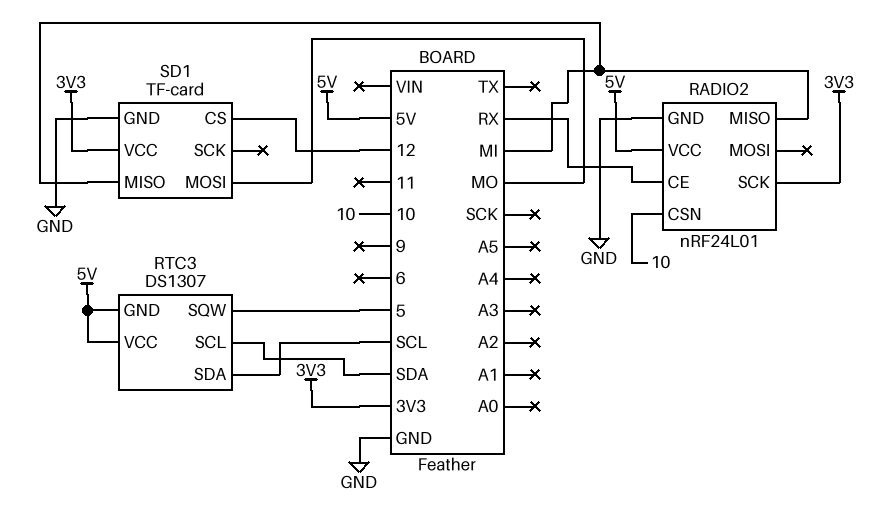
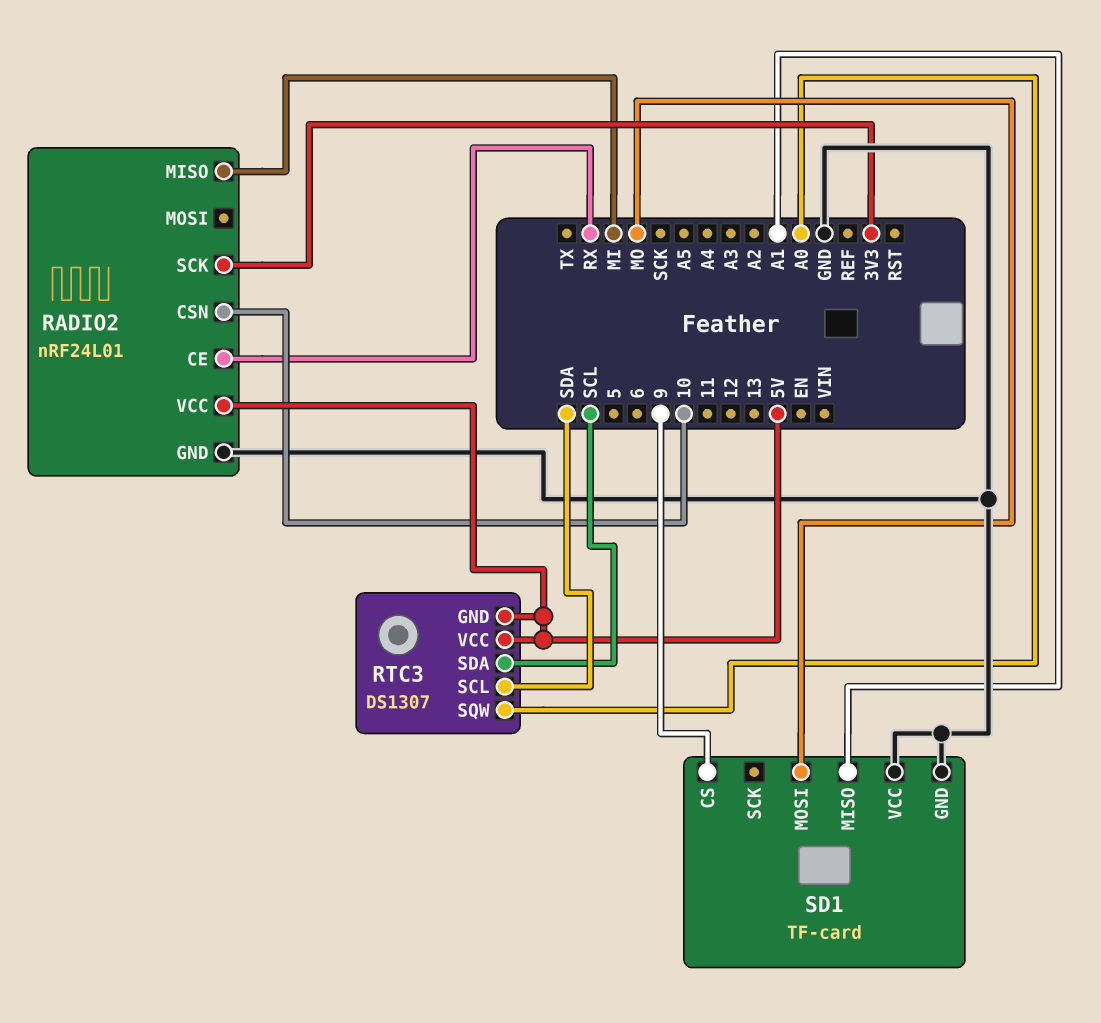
RTC3 pin SQW: 5 -> A0
SD1 pin CS: 12 -> 9
SD1 pin MISO: MI -> A1
SD1 pin VCC: 3V3 -> GND

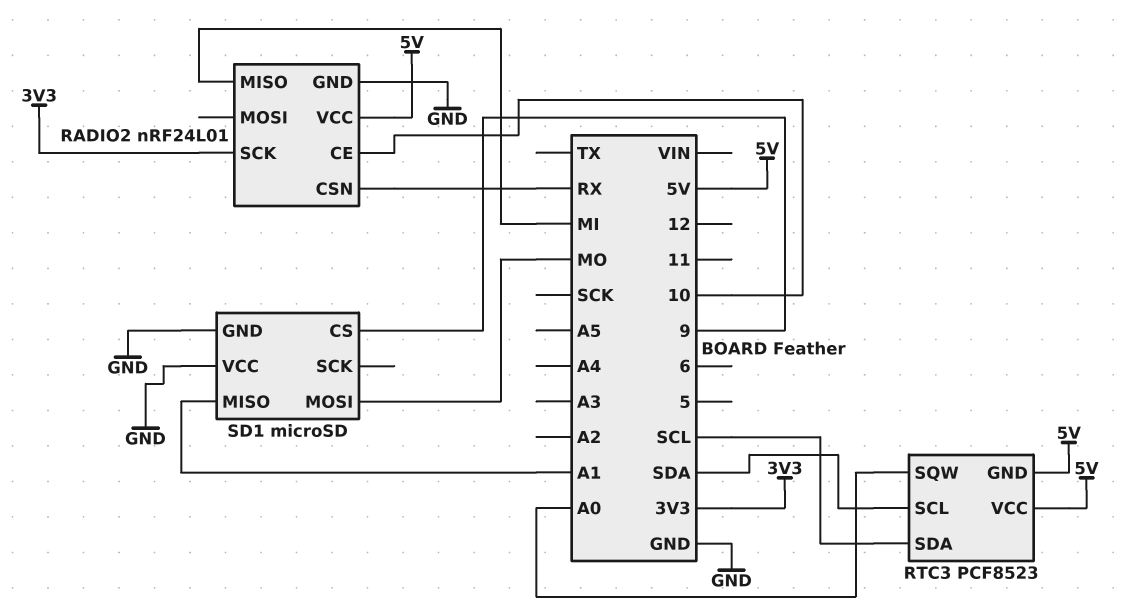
RADIO2 pin CE: RX -> 10
RADIO2 pin CSN: 10 -> RX
RTC3: DS1307 -> PCF8523
SD1: TF-card -> microSD

